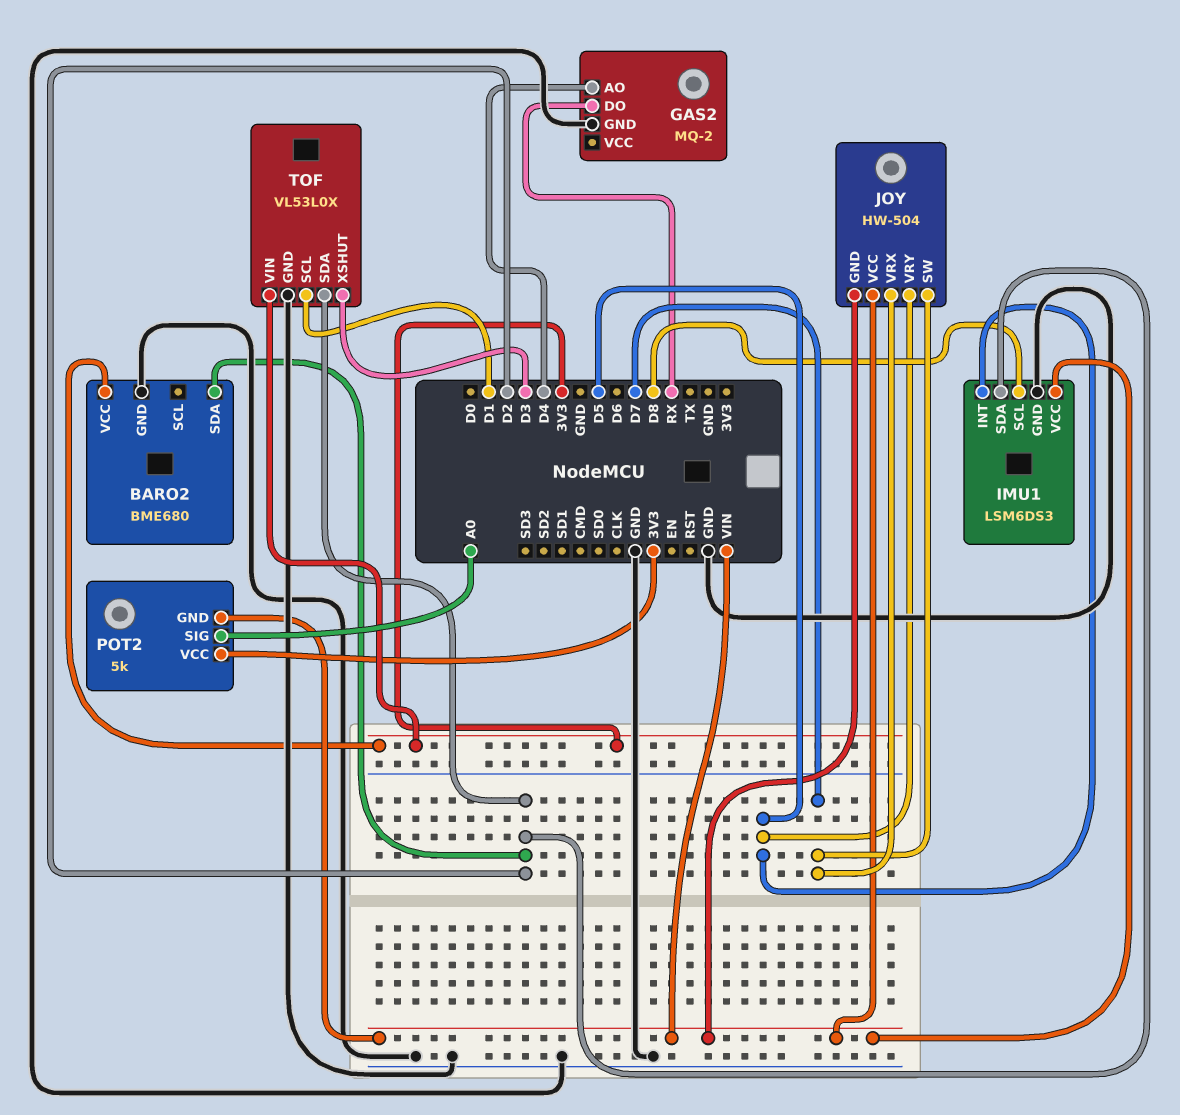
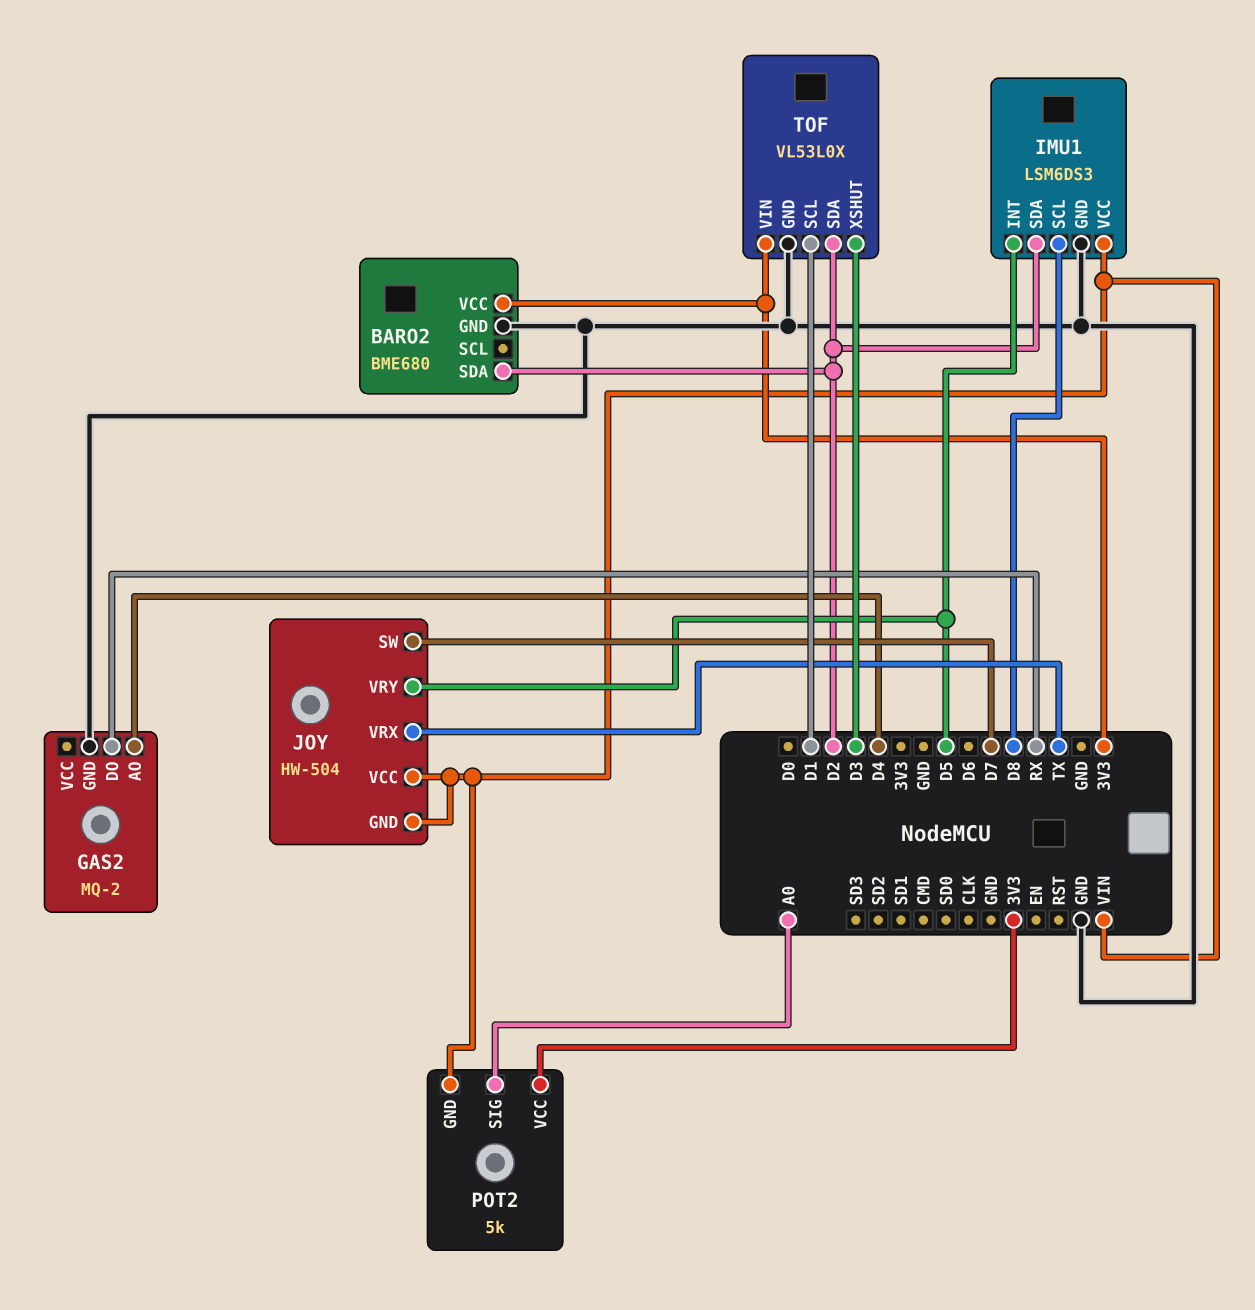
JOY pin VRX: D7 -> TX

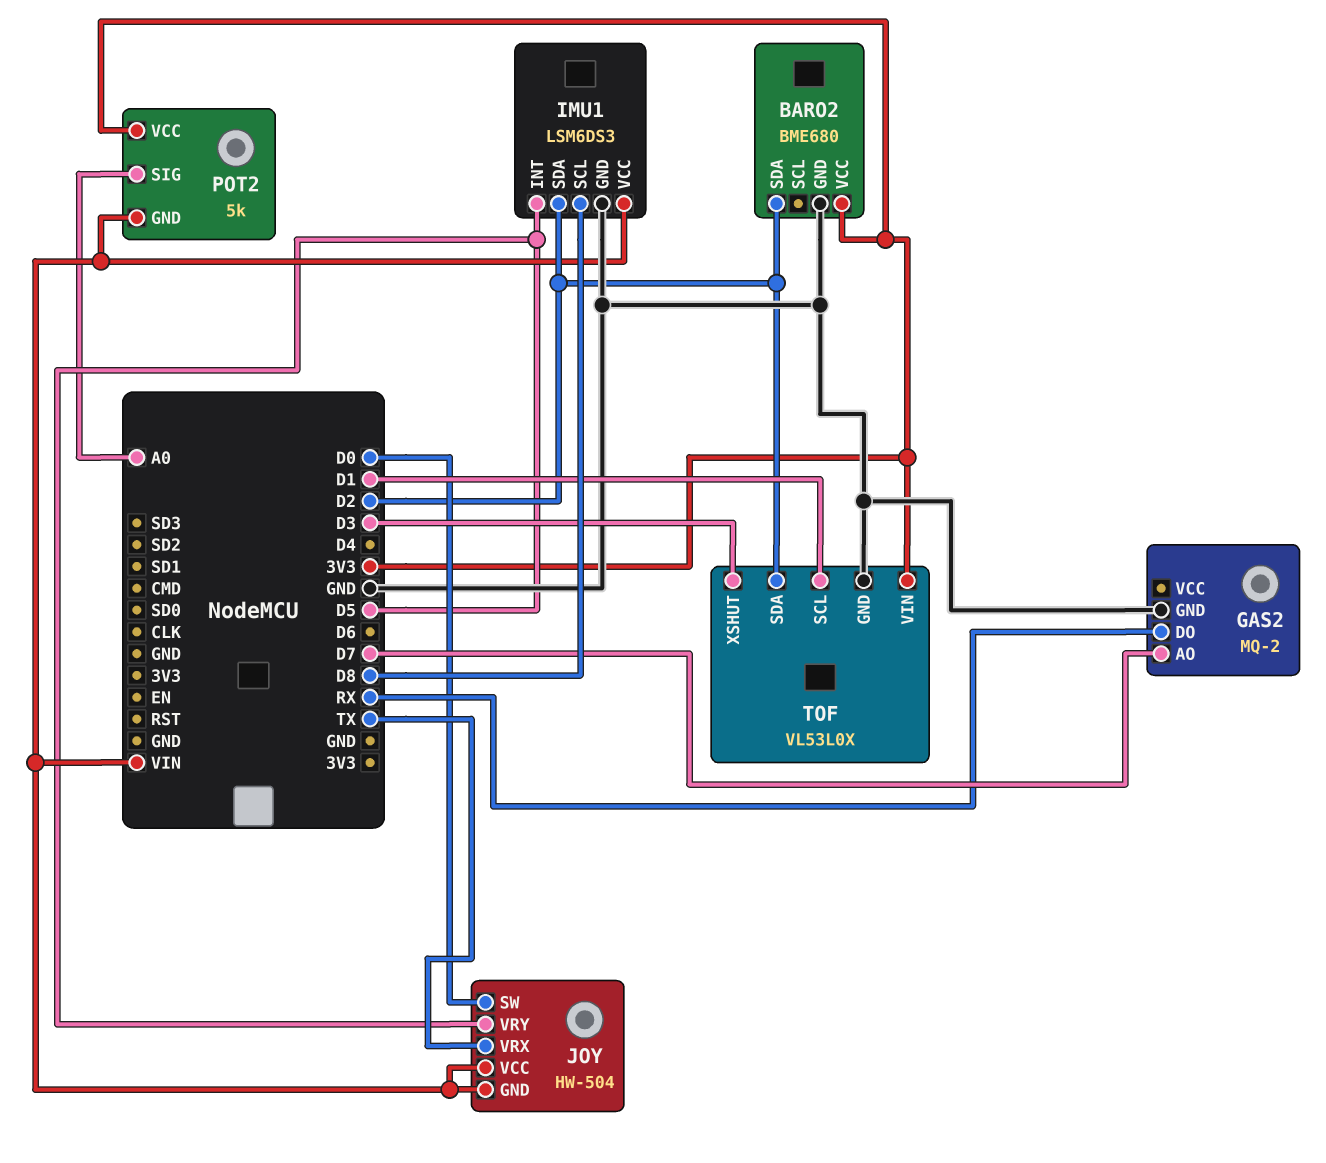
GAS2 pin AO: D4 -> D7
JOY pin SW: D7 -> D0

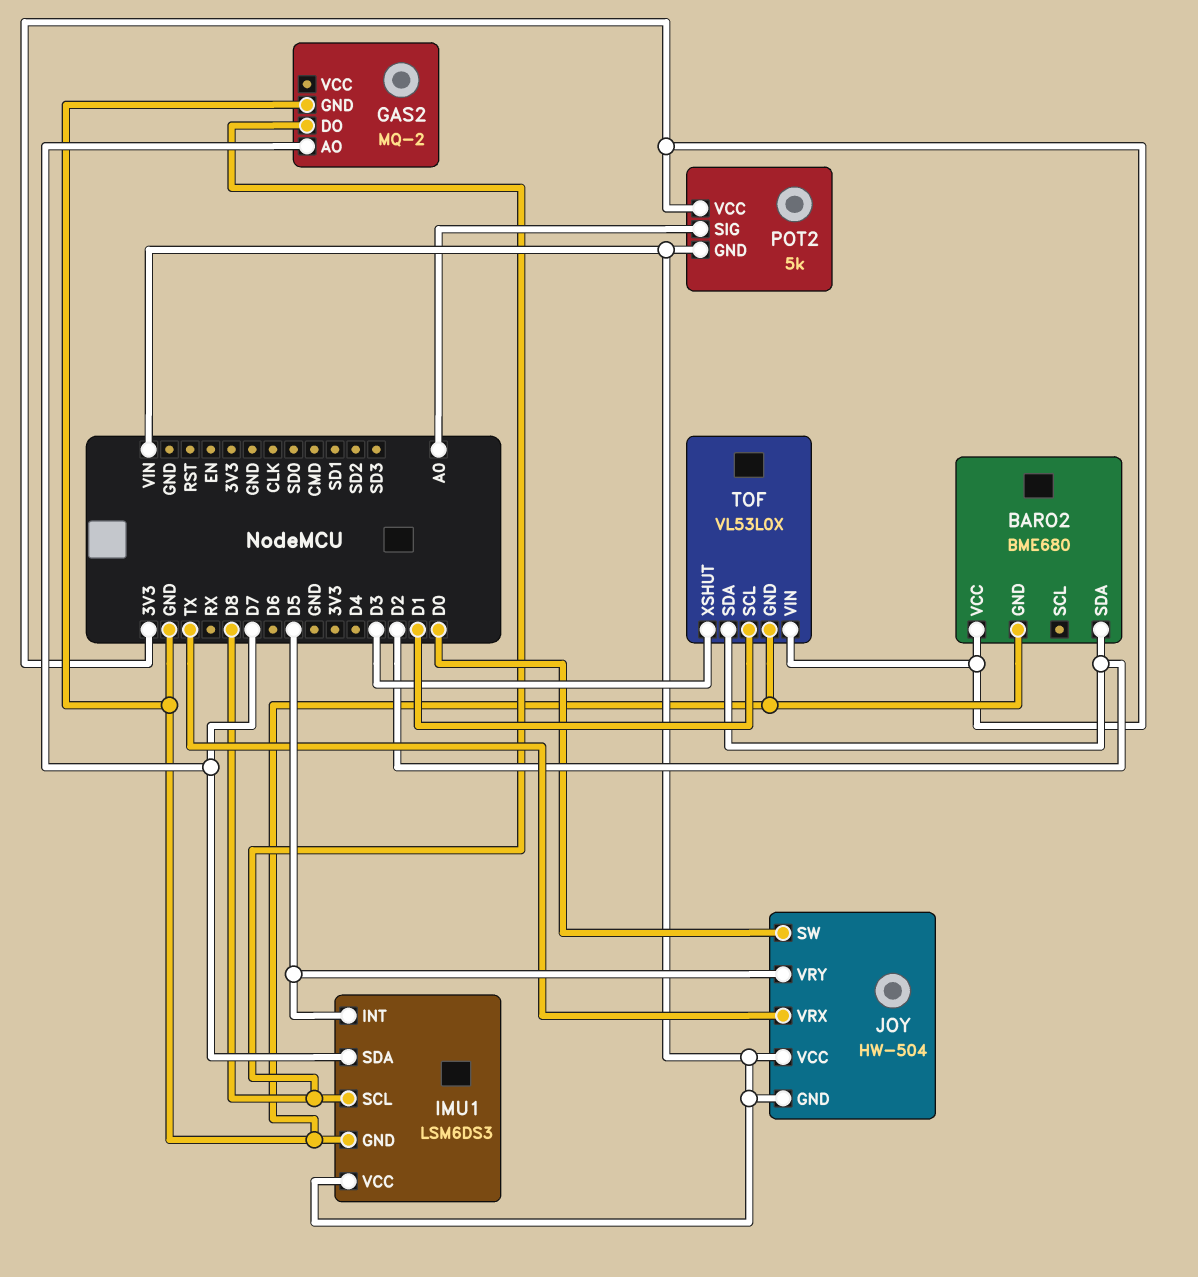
GAS2 pin DO: RX -> D8
IMU1 pin SDA: D2 -> D7

